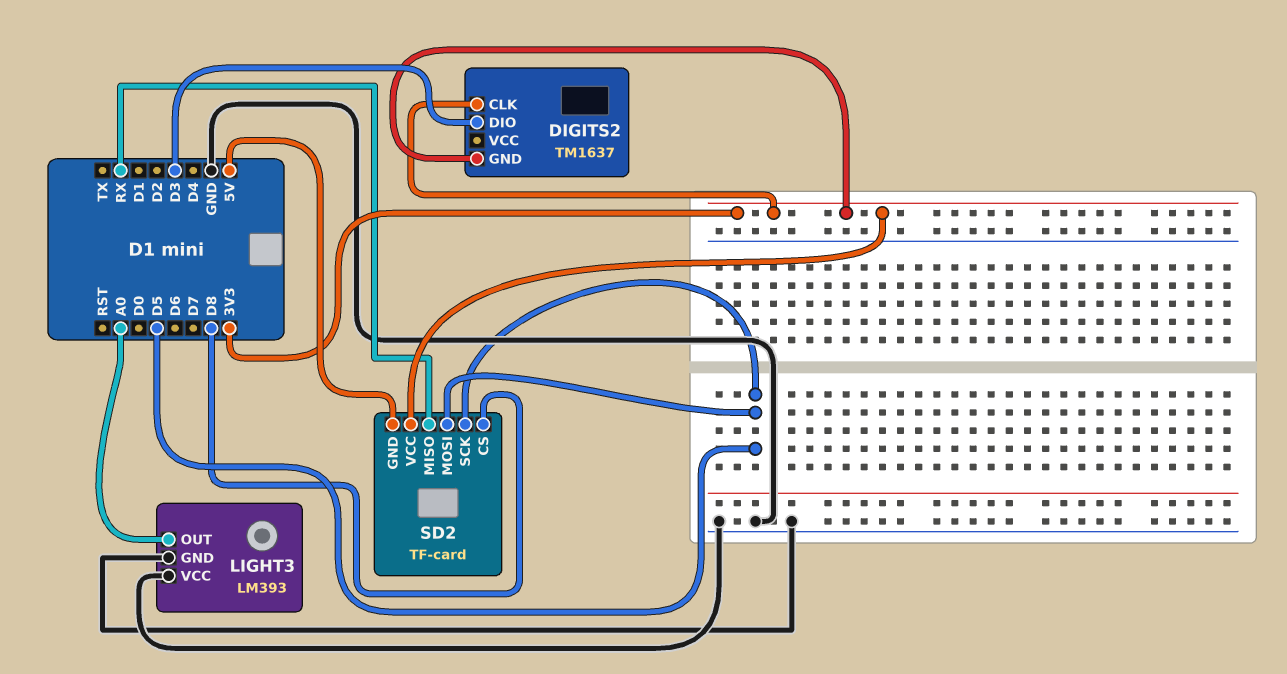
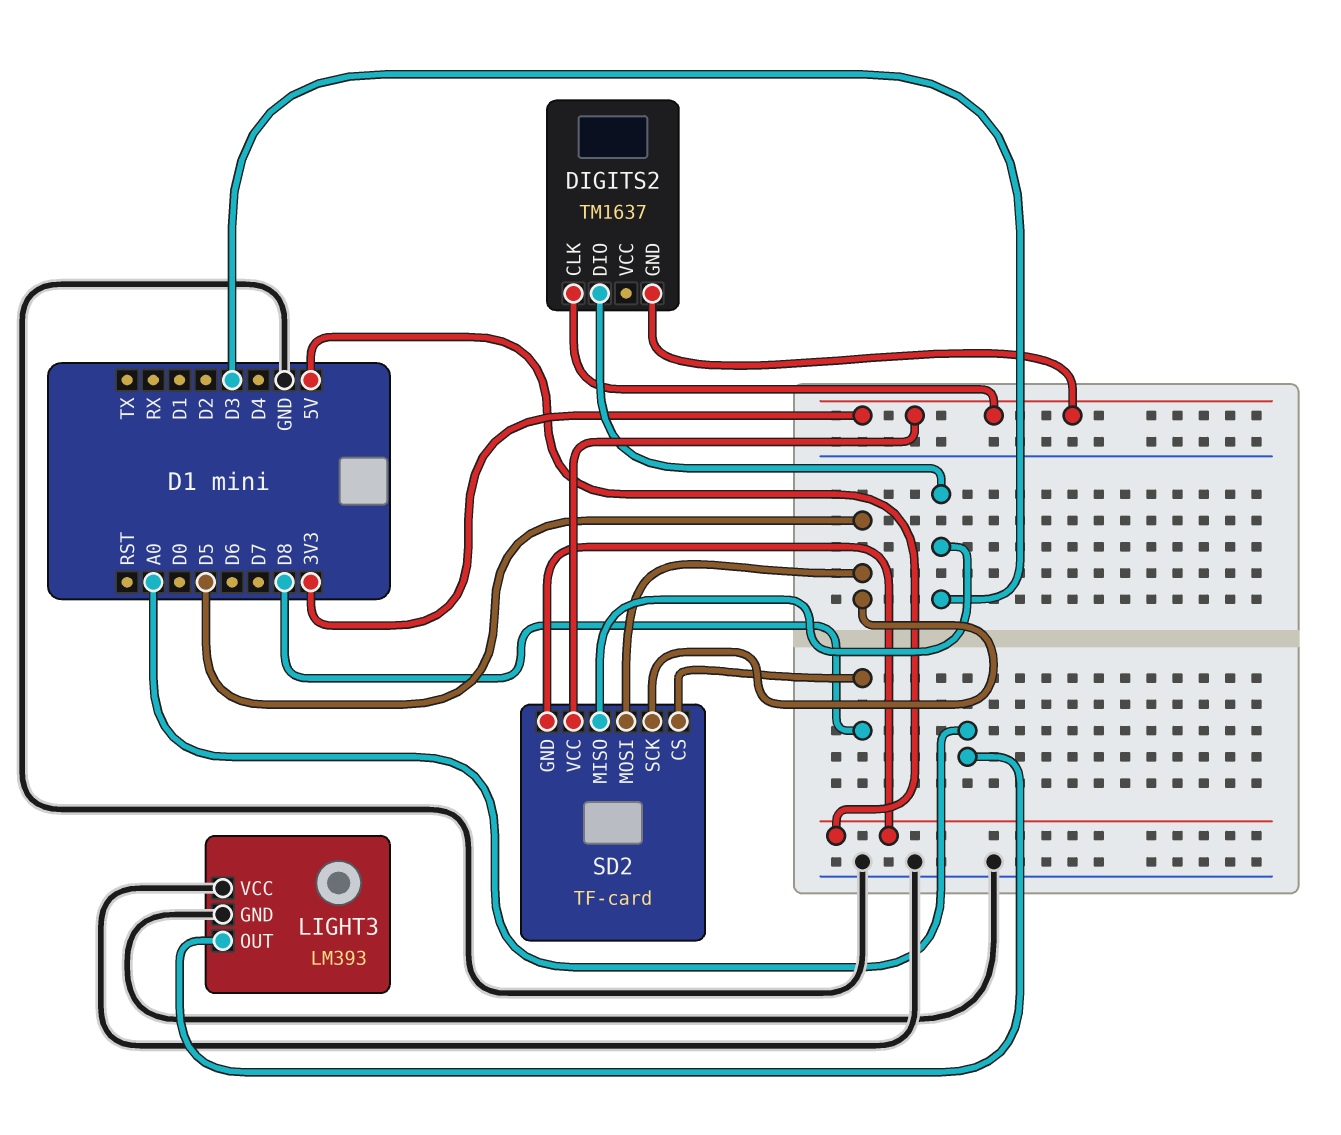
SD2 pin MISO: RX -> D3

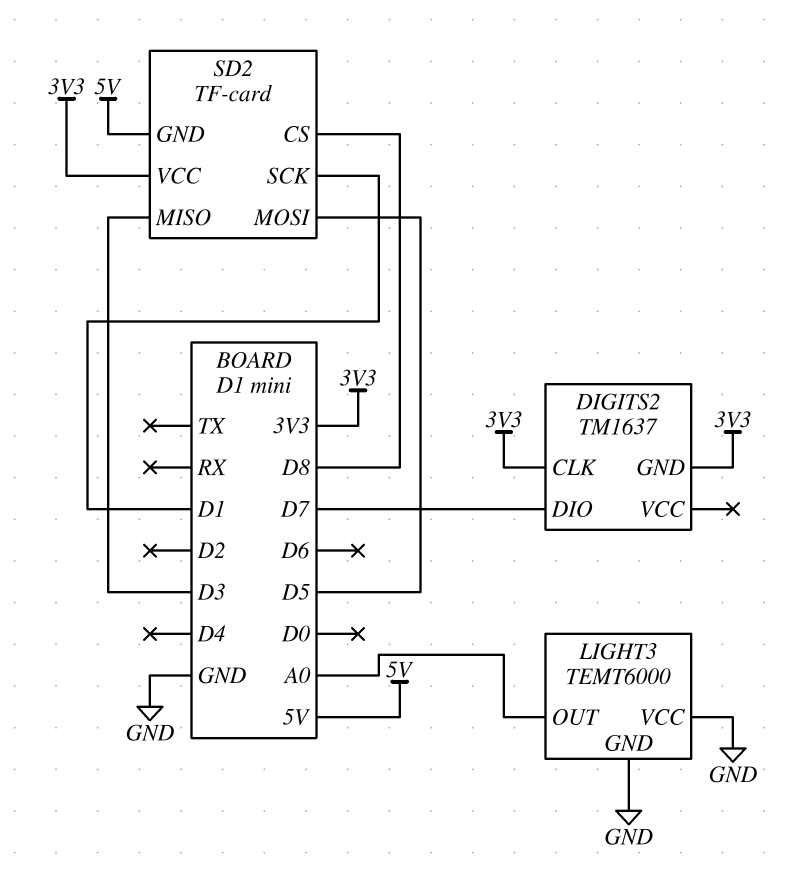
DIGITS2 pin DIO: D3 -> D7
LIGHT3: LM393 -> TEMT6000
SD2 pin SCK: D5 -> D1

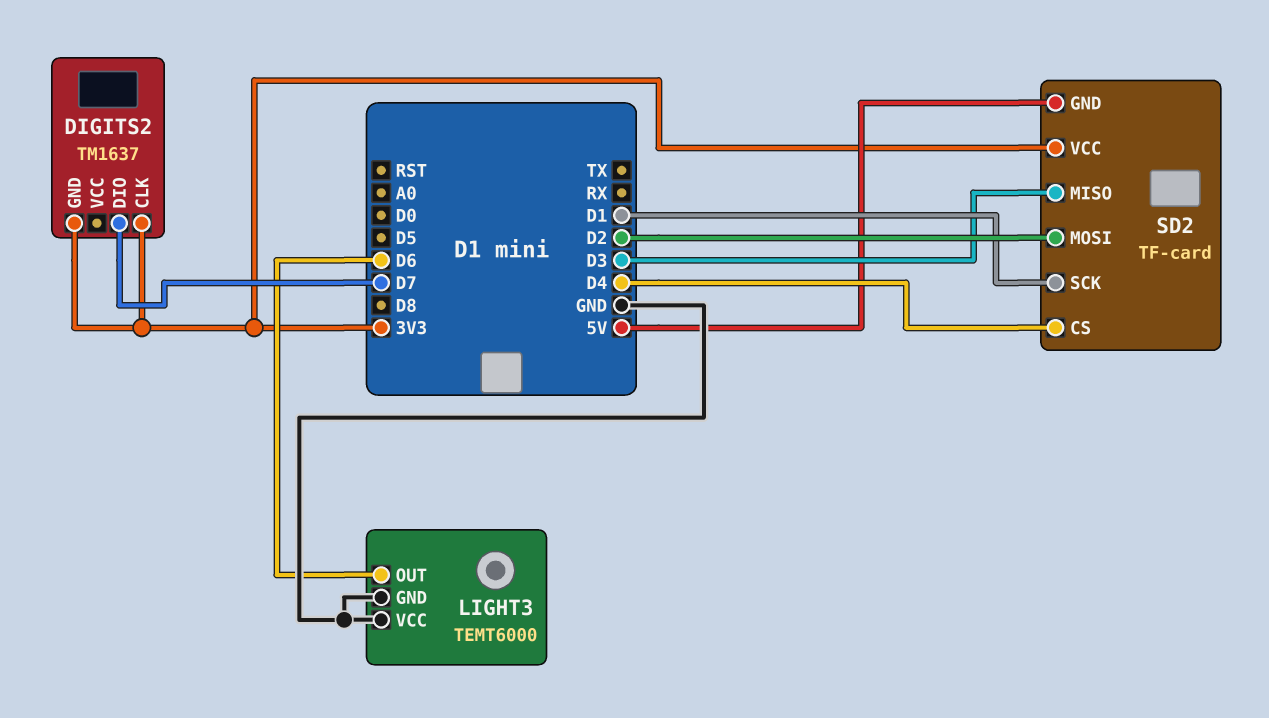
LIGHT3 pin OUT: A0 -> D6
SD2 pin CS: D8 -> D4
SD2 pin MOSI: D5 -> D2

